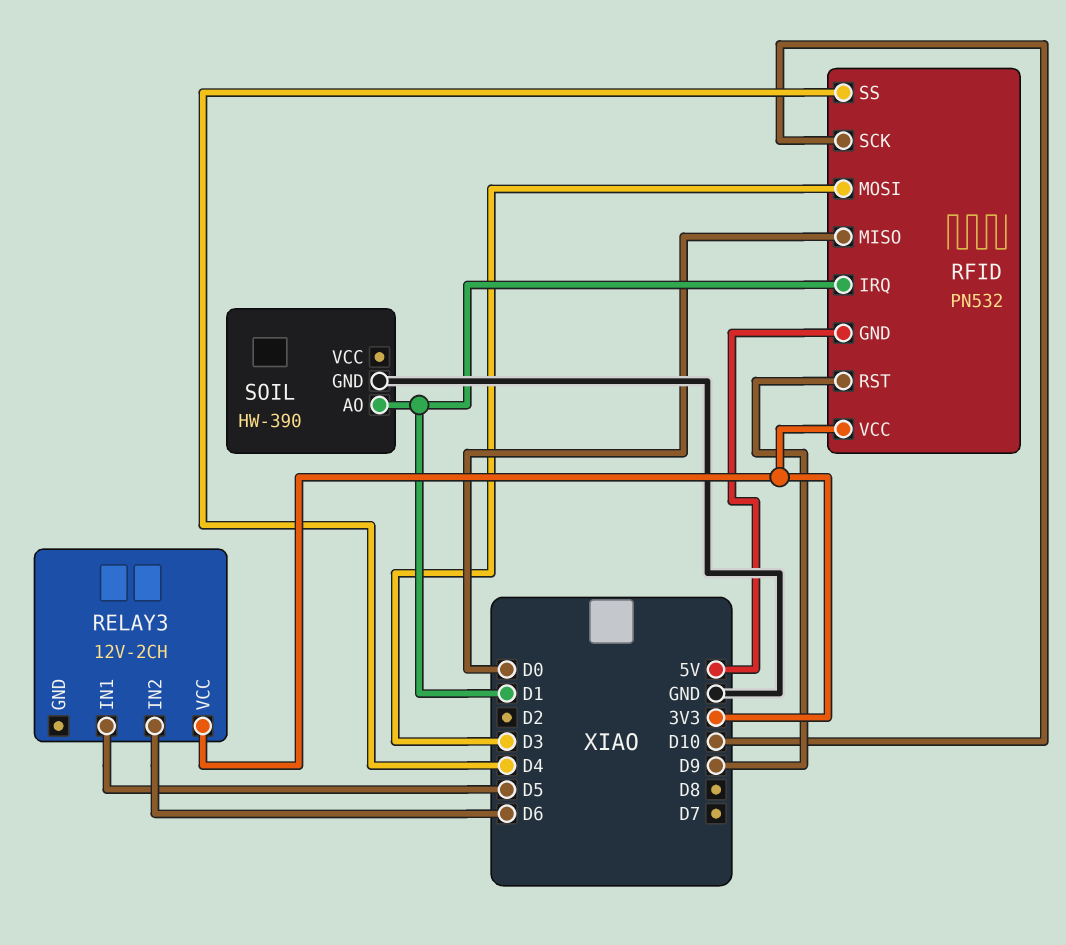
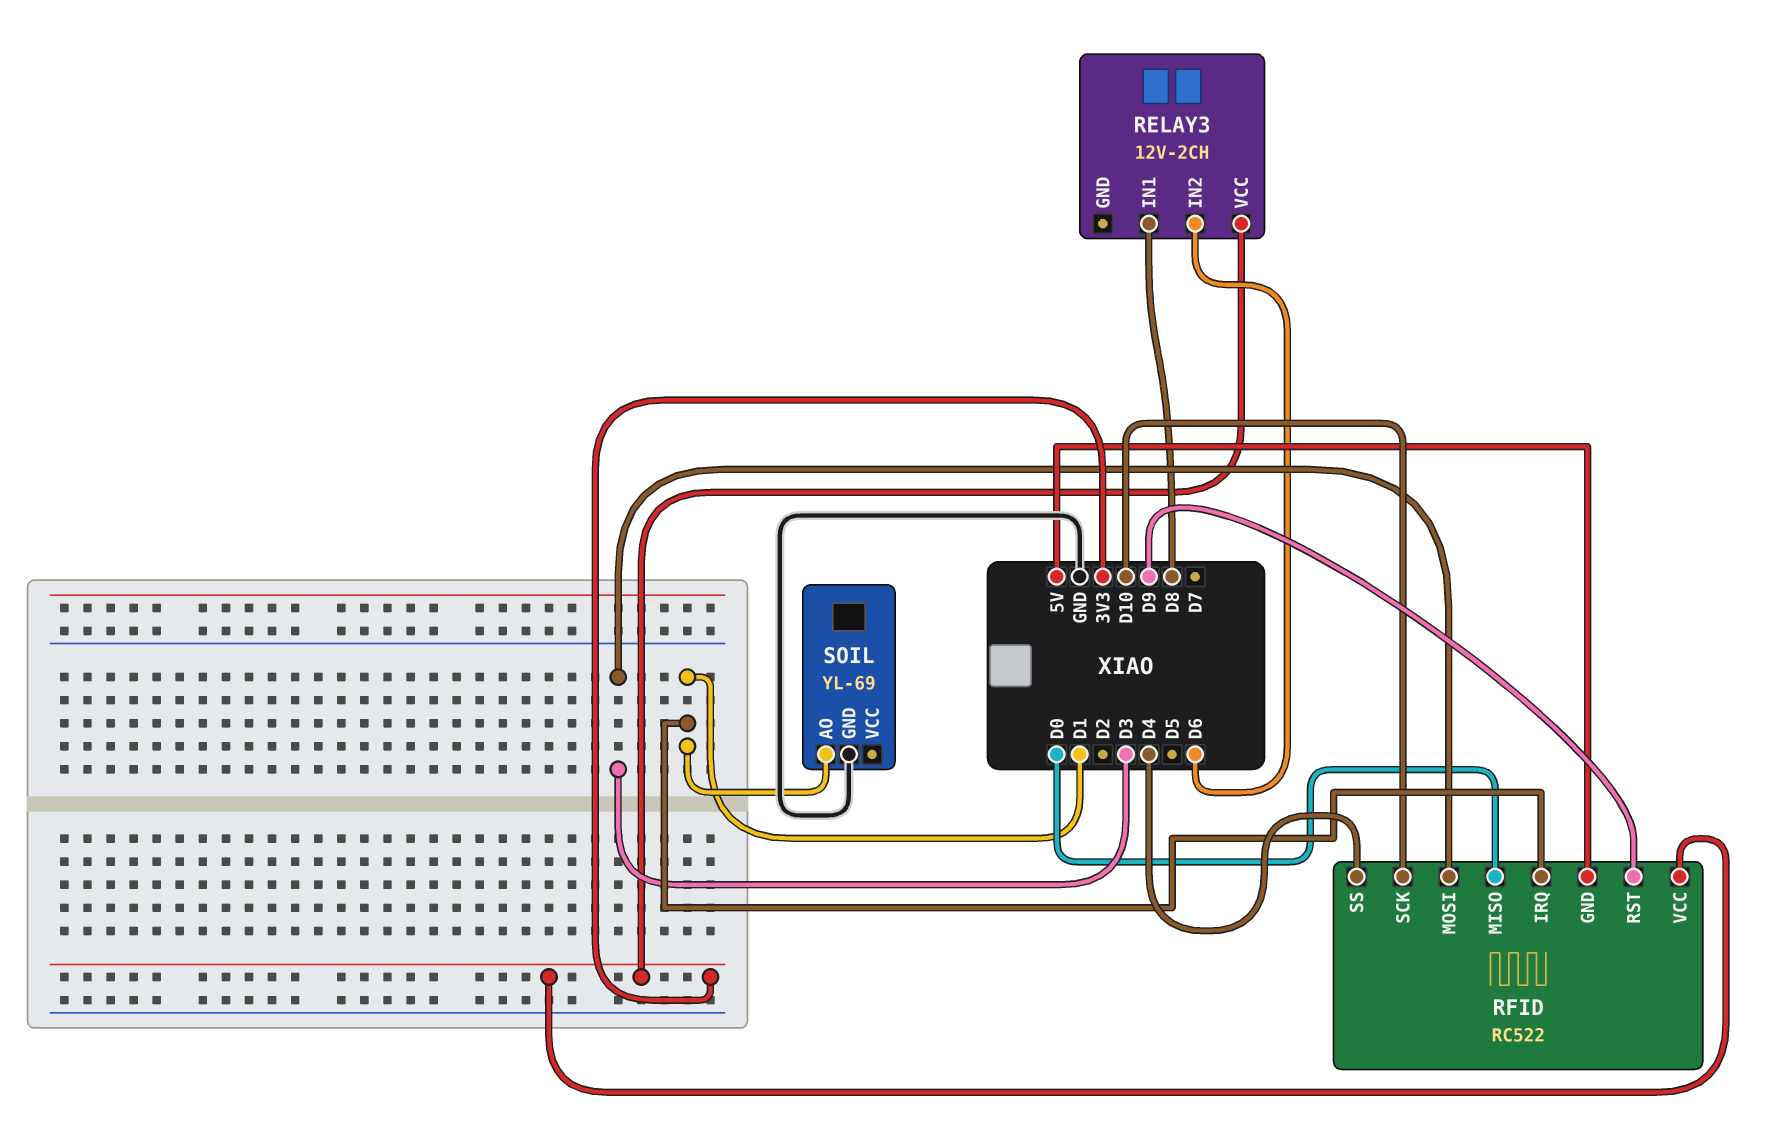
RELAY3 pin IN1: D5 -> D8
RFID: PN532 -> RC522
SOIL: HW-390 -> YL-69

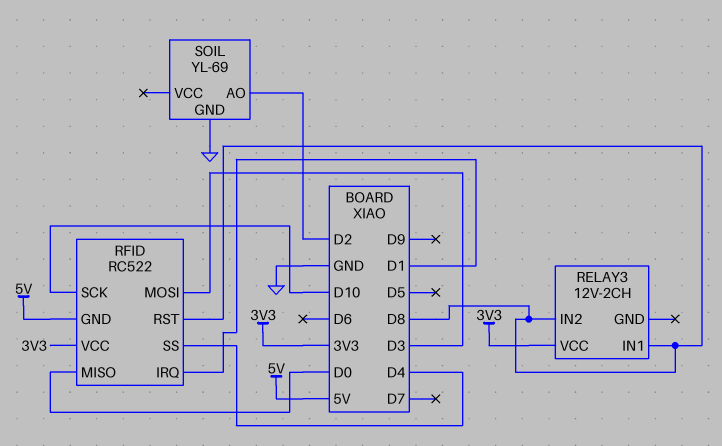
RELAY3 pin IN2: D6 -> D8
RFID pin RST: D9 -> D8
SOIL pin AO: D1 -> D2

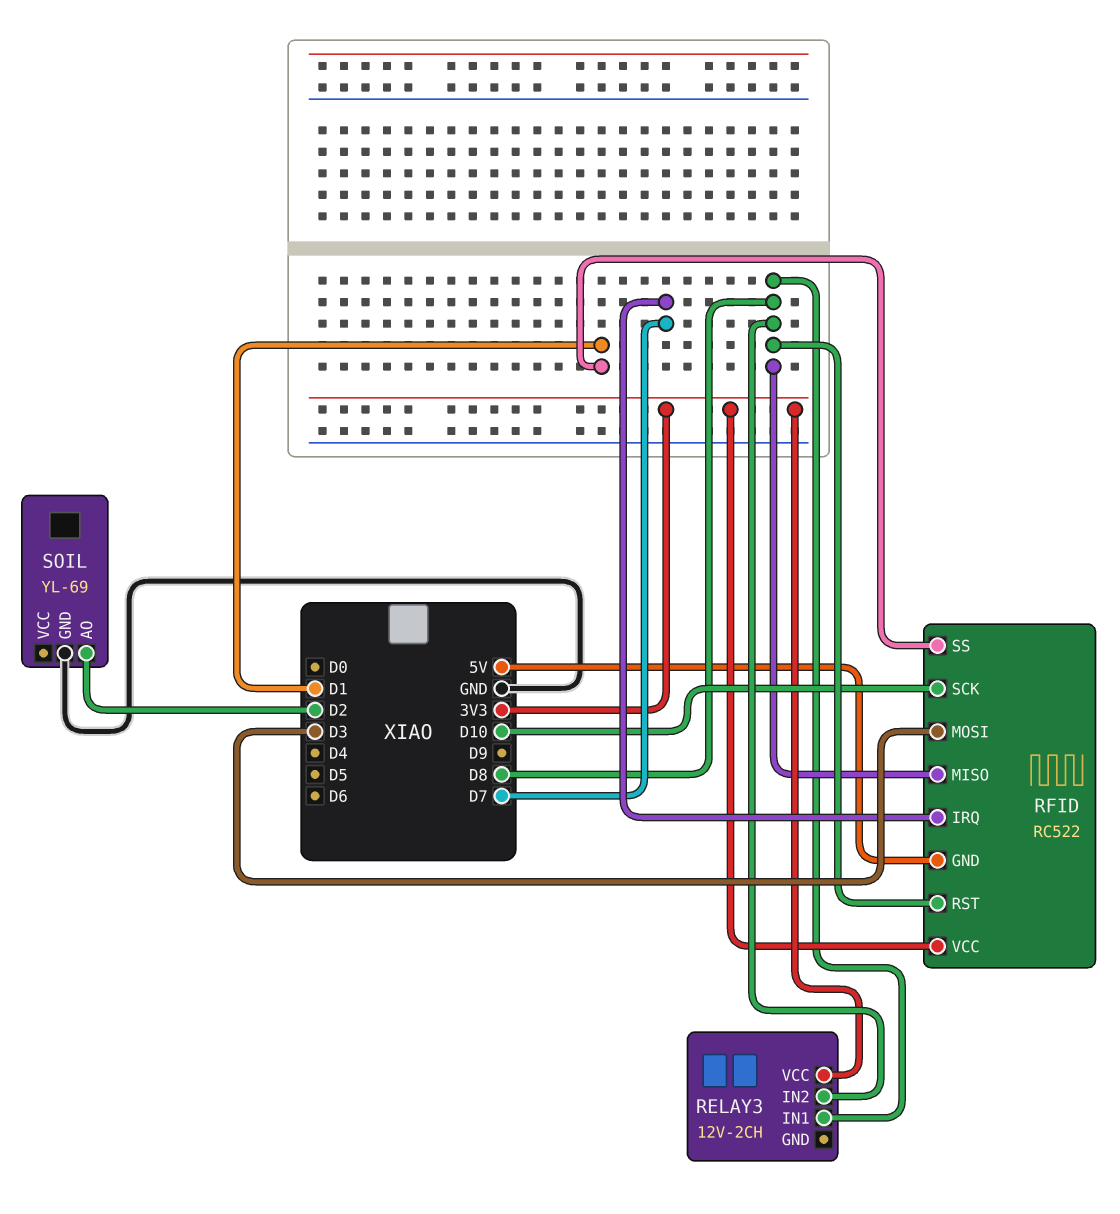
RFID pin IRQ: D1 -> D7
RFID pin MISO: D0 -> D8
RFID pin SS: D4 -> D1

